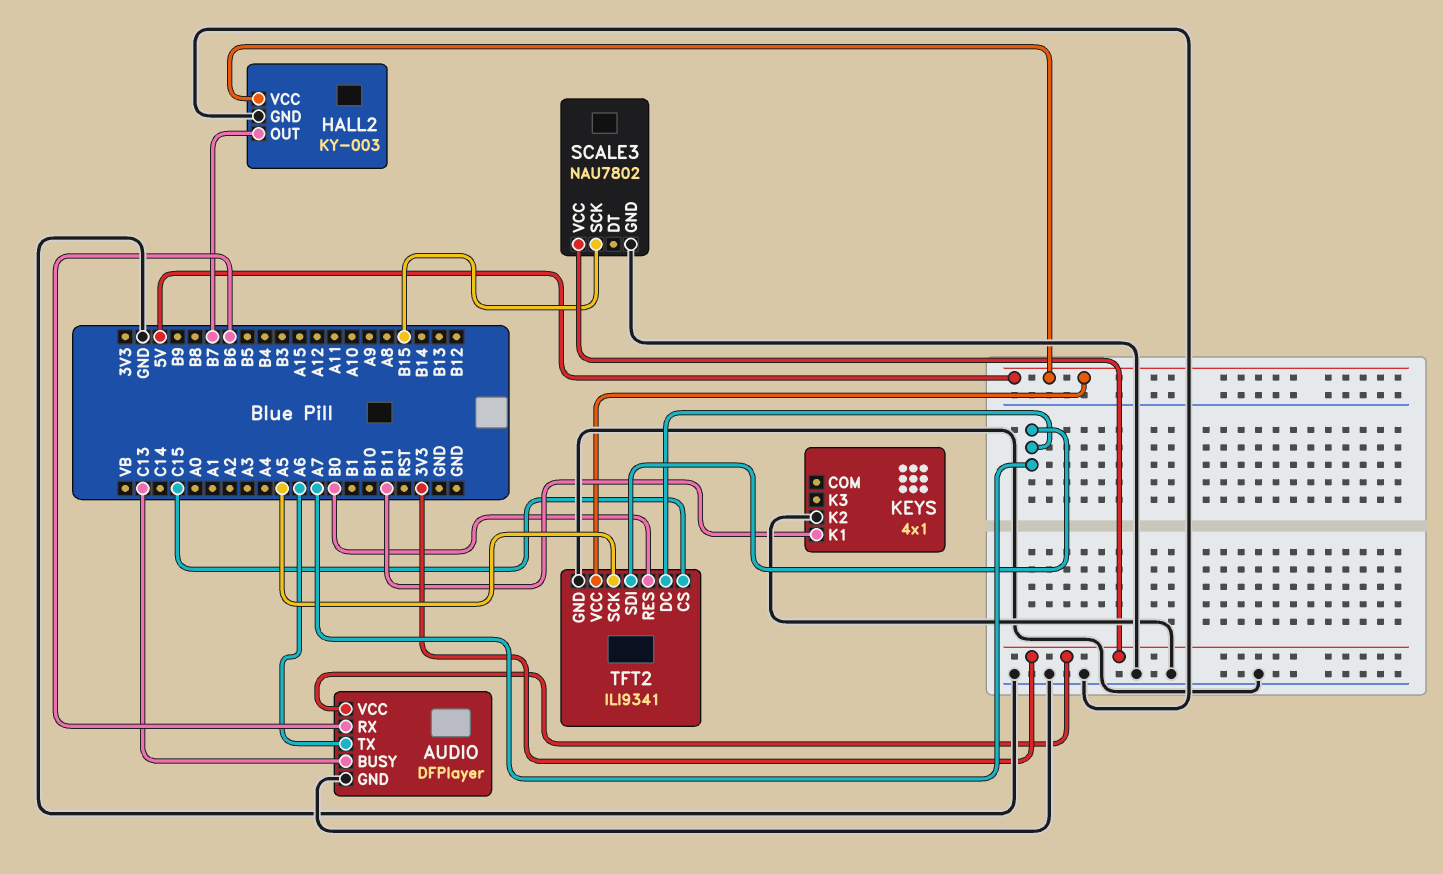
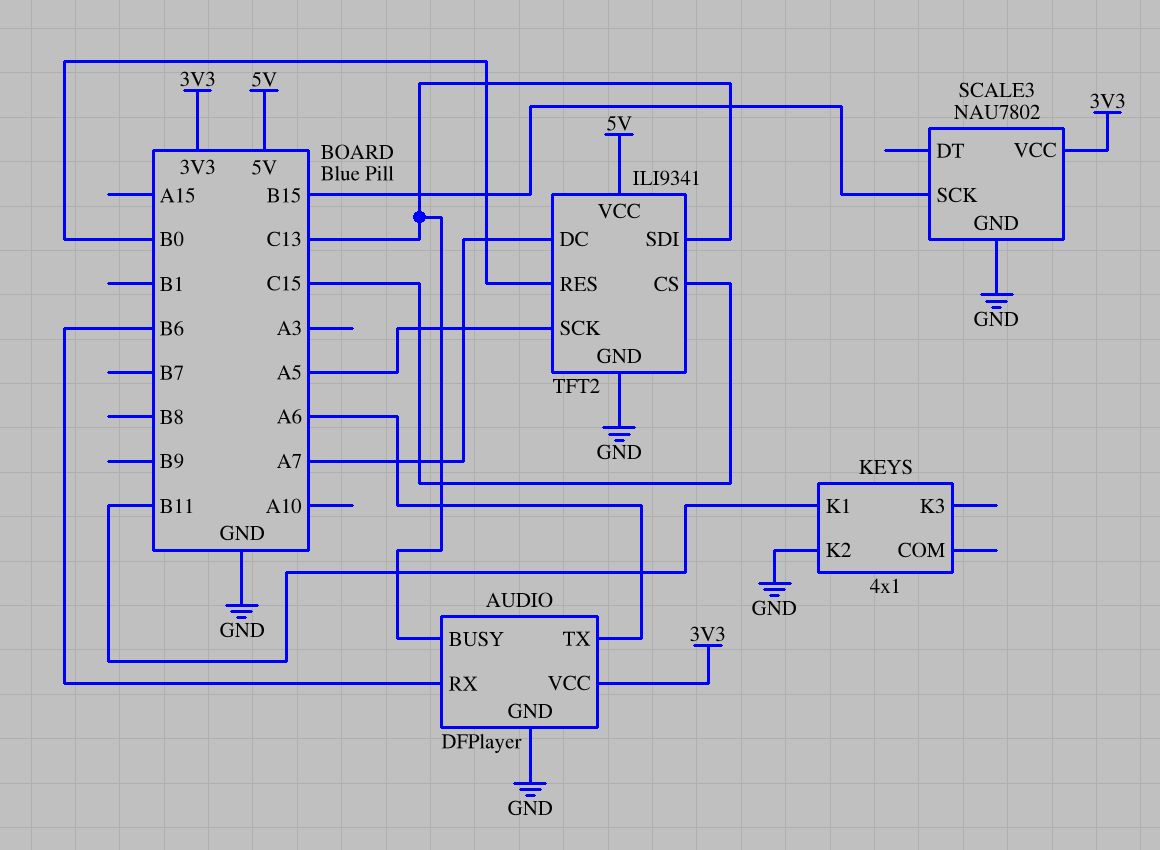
HALL2: KY-003 -> none
HALL2 pin GND: GND -> none
HALL2 pin OUT: B7 -> none
HALL2 pin VCC: 5V -> none
TFT2 pin SDI: A7 -> C13

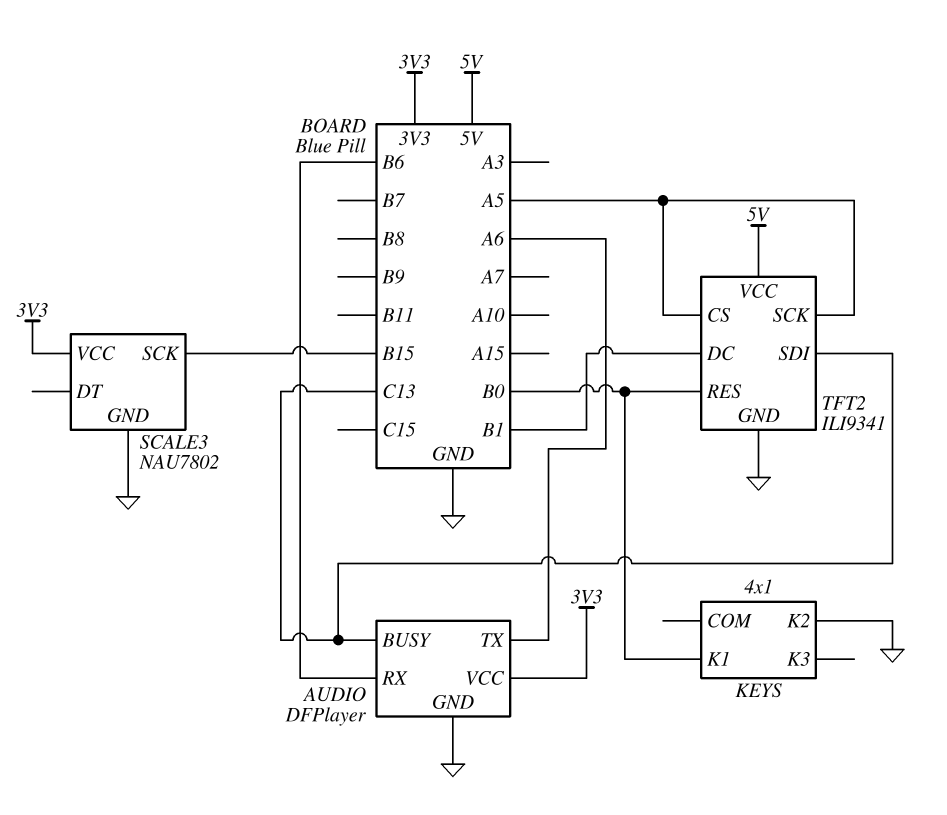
KEYS pin K1: B11 -> B0
TFT2 pin CS: C15 -> A5
TFT2 pin DC: A7 -> B1

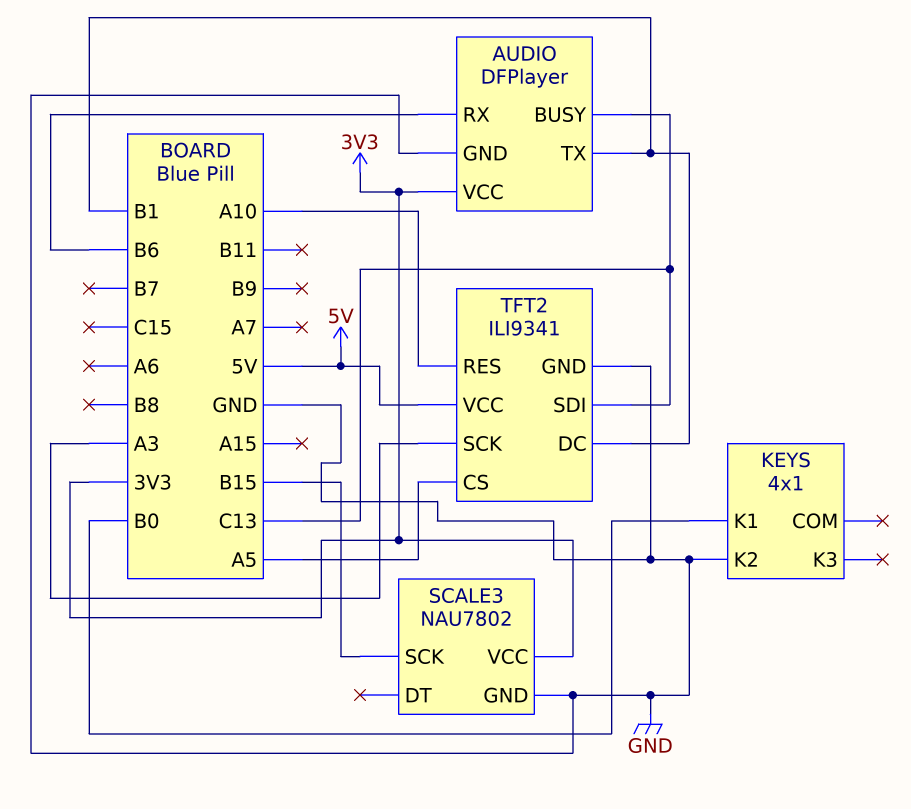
AUDIO pin TX: A6 -> B1
TFT2 pin RES: B0 -> A10
TFT2 pin SCK: A5 -> A3

